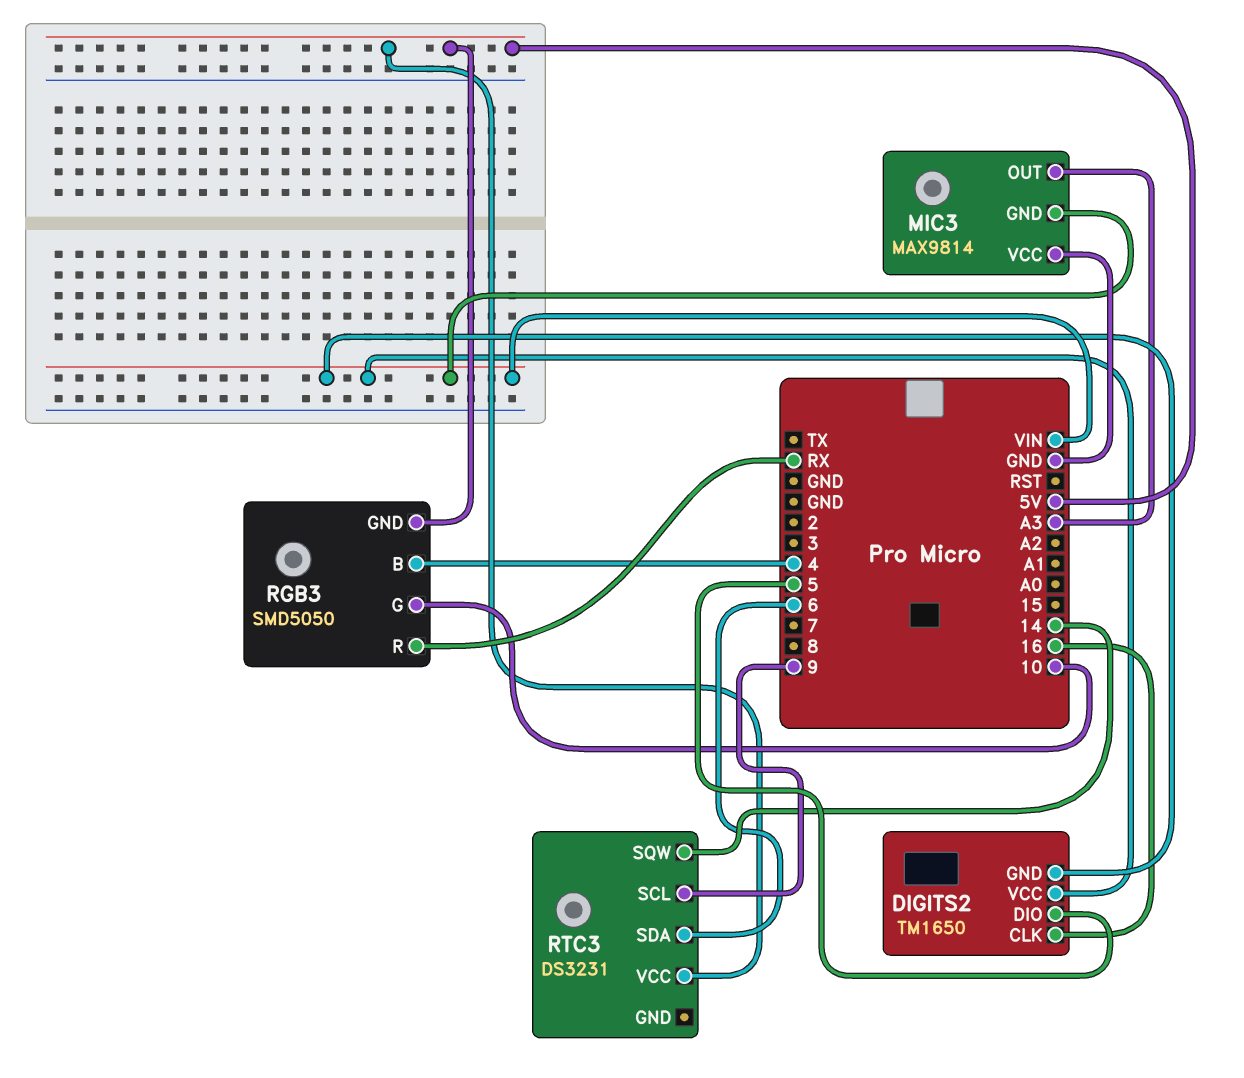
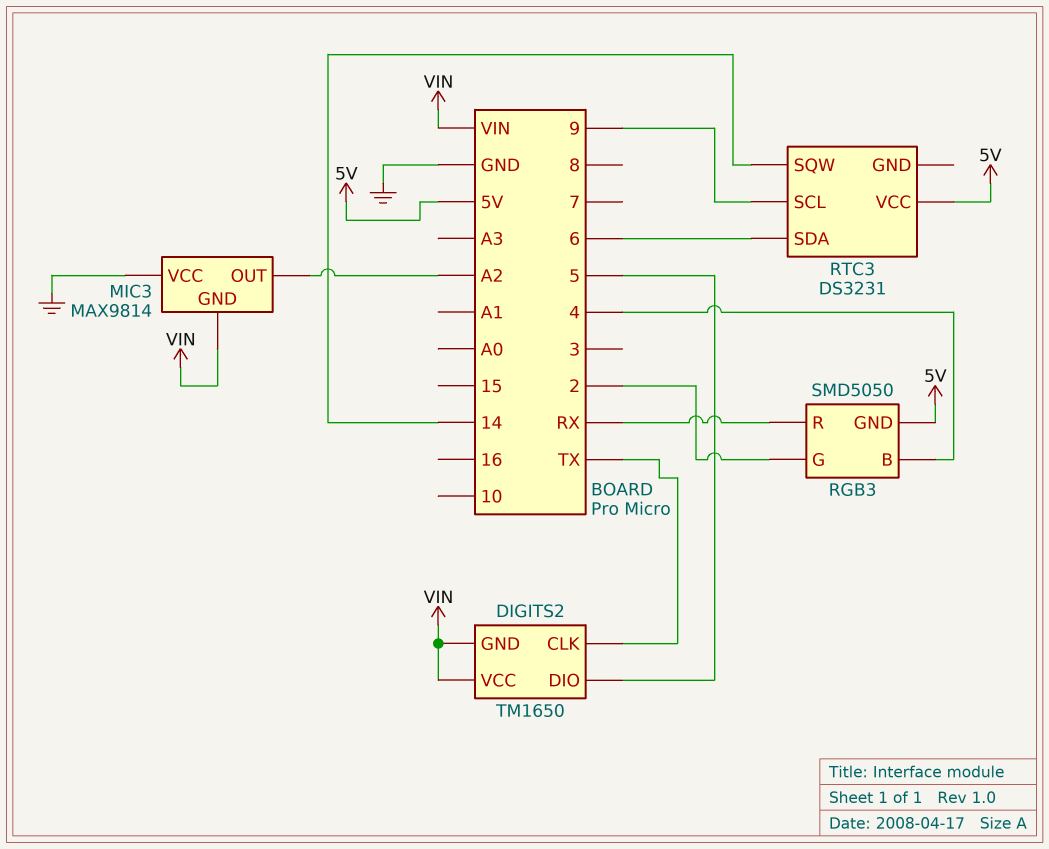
DIGITS2 pin CLK: 16 -> TX
MIC3 pin OUT: A3 -> A2
RGB3 pin G: 10 -> 2

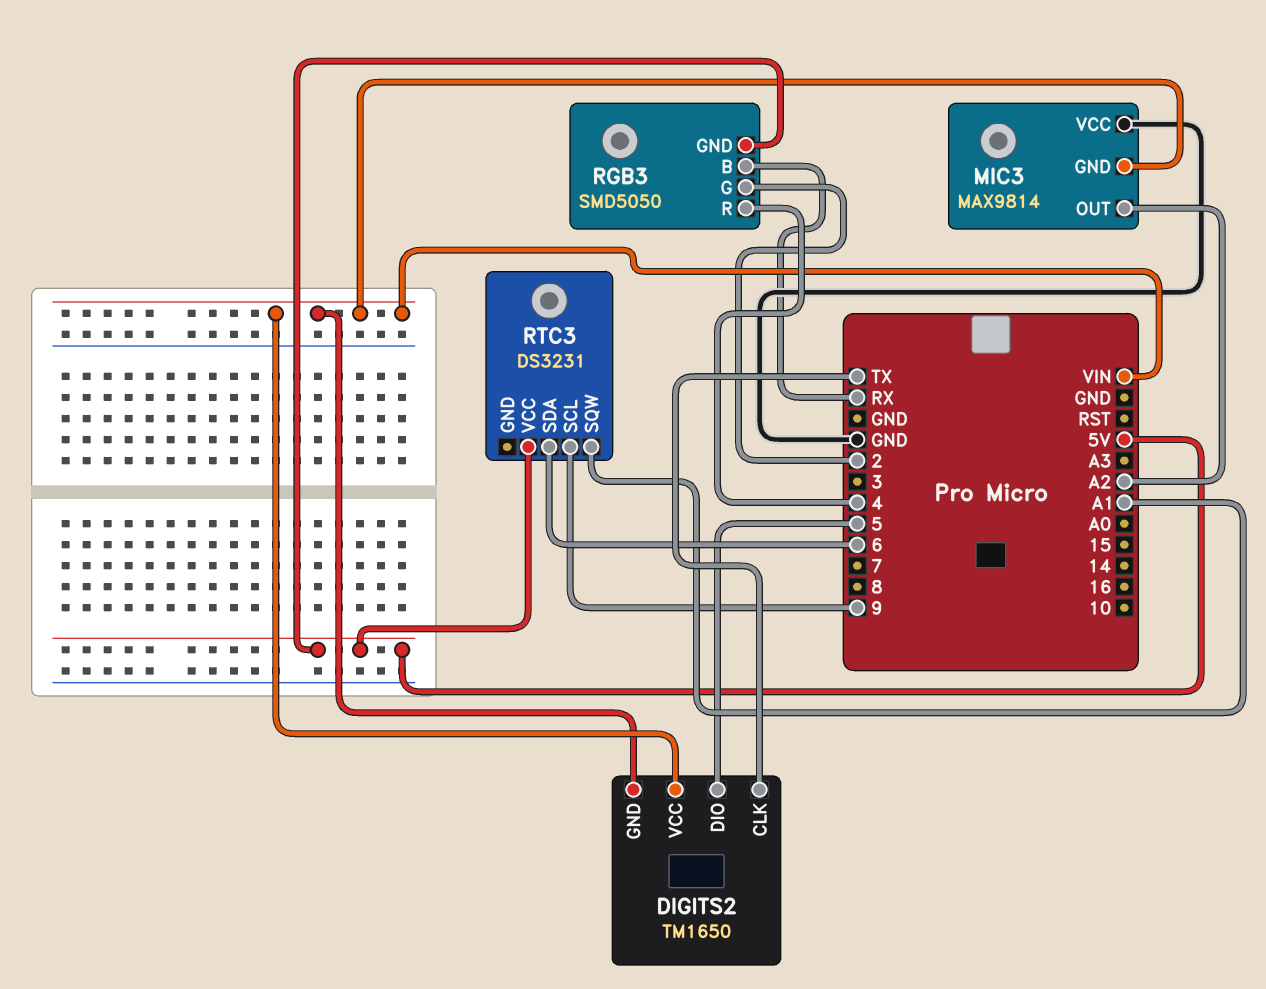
RGB3 pin B: 4 -> RX
RGB3 pin R: RX -> 4
RTC3 pin SQW: 14 -> A1

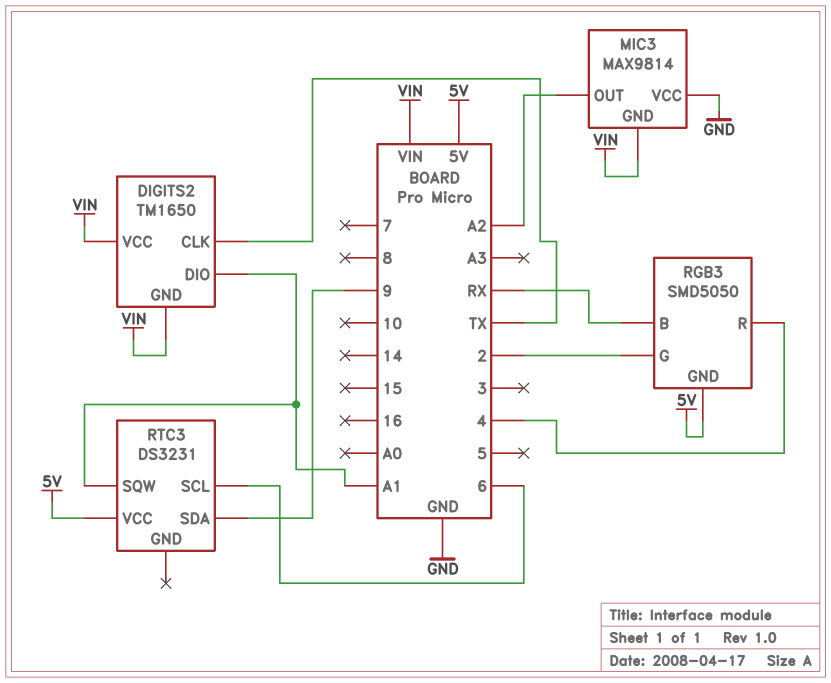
DIGITS2 pin DIO: 5 -> A1
RTC3 pin SCL: 9 -> 6
RTC3 pin SDA: 6 -> 9

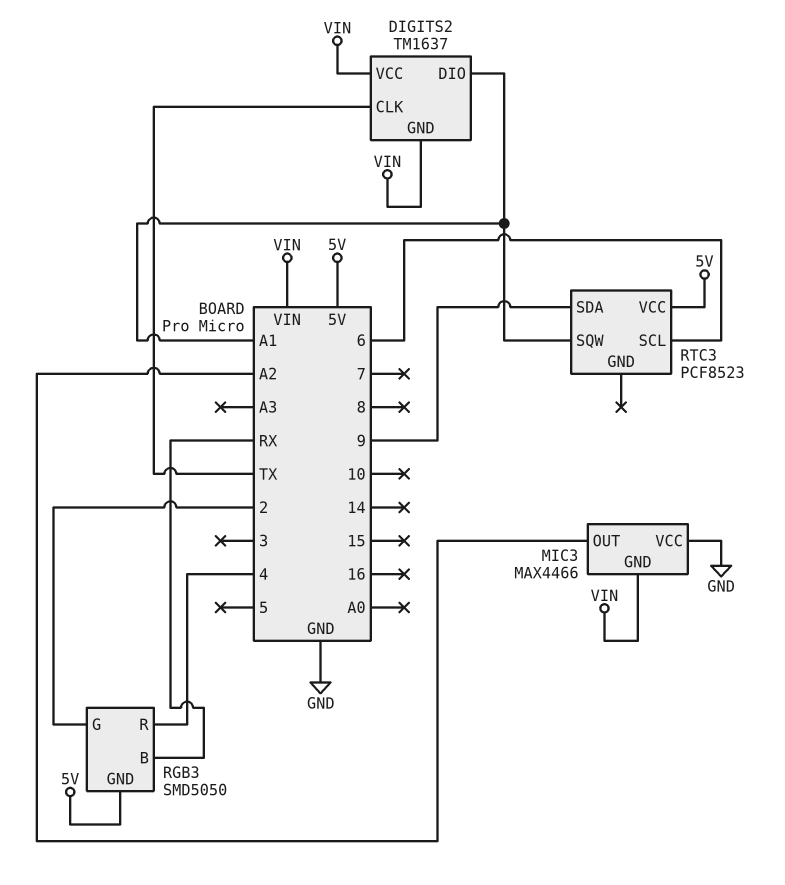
DIGITS2: TM1650 -> TM1637
MIC3: MAX9814 -> MAX4466
RTC3: DS3231 -> PCF8523

